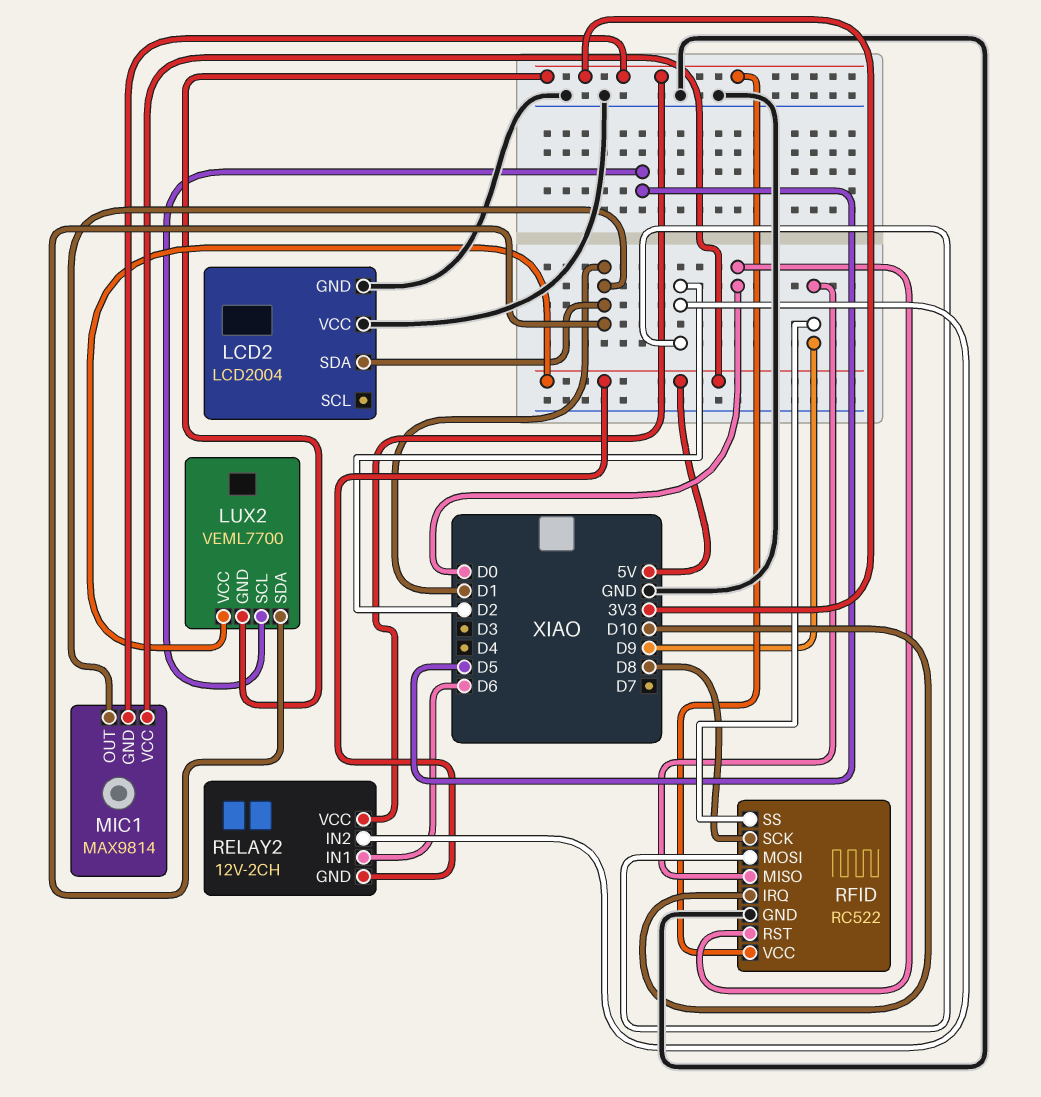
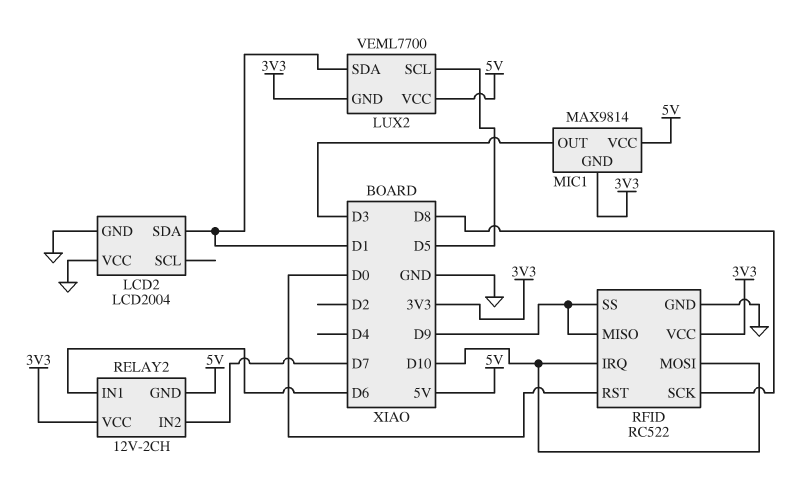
MIC1 pin OUT: D1 -> D3
RELAY2 pin IN2: D2 -> D7
RFID pin MOSI: D2 -> D10

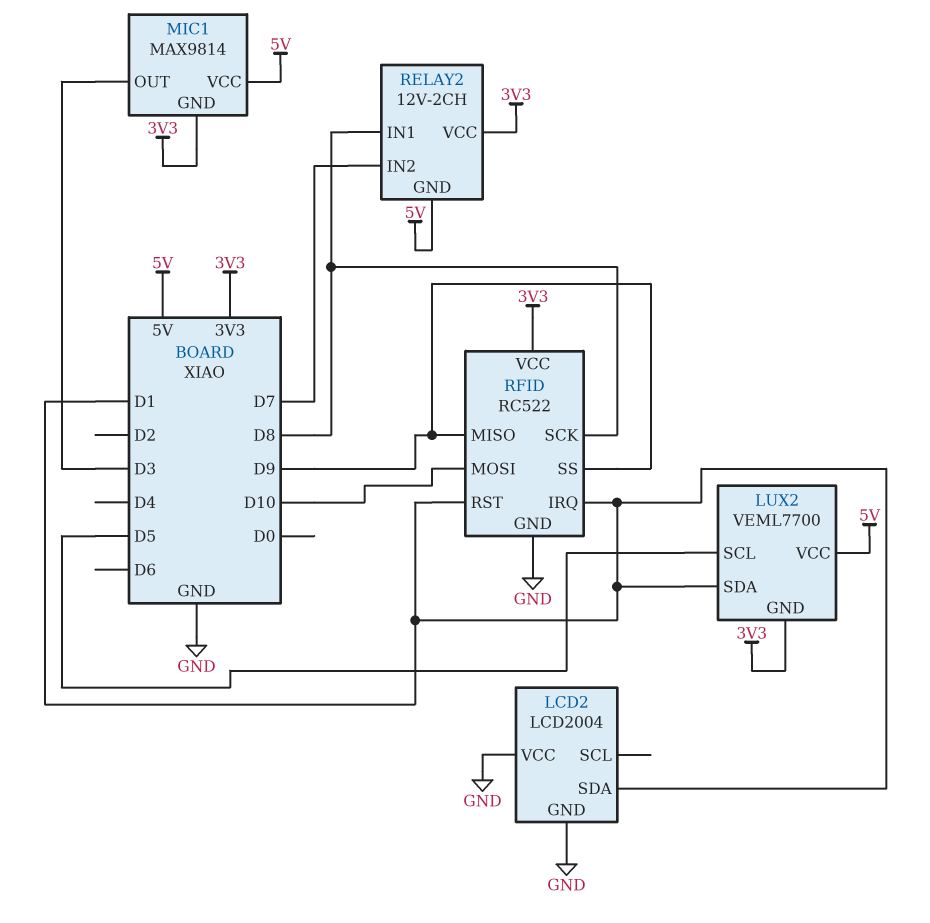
RELAY2 pin IN1: D6 -> D8
RFID pin IRQ: D10 -> D1
RFID pin RST: D0 -> D1

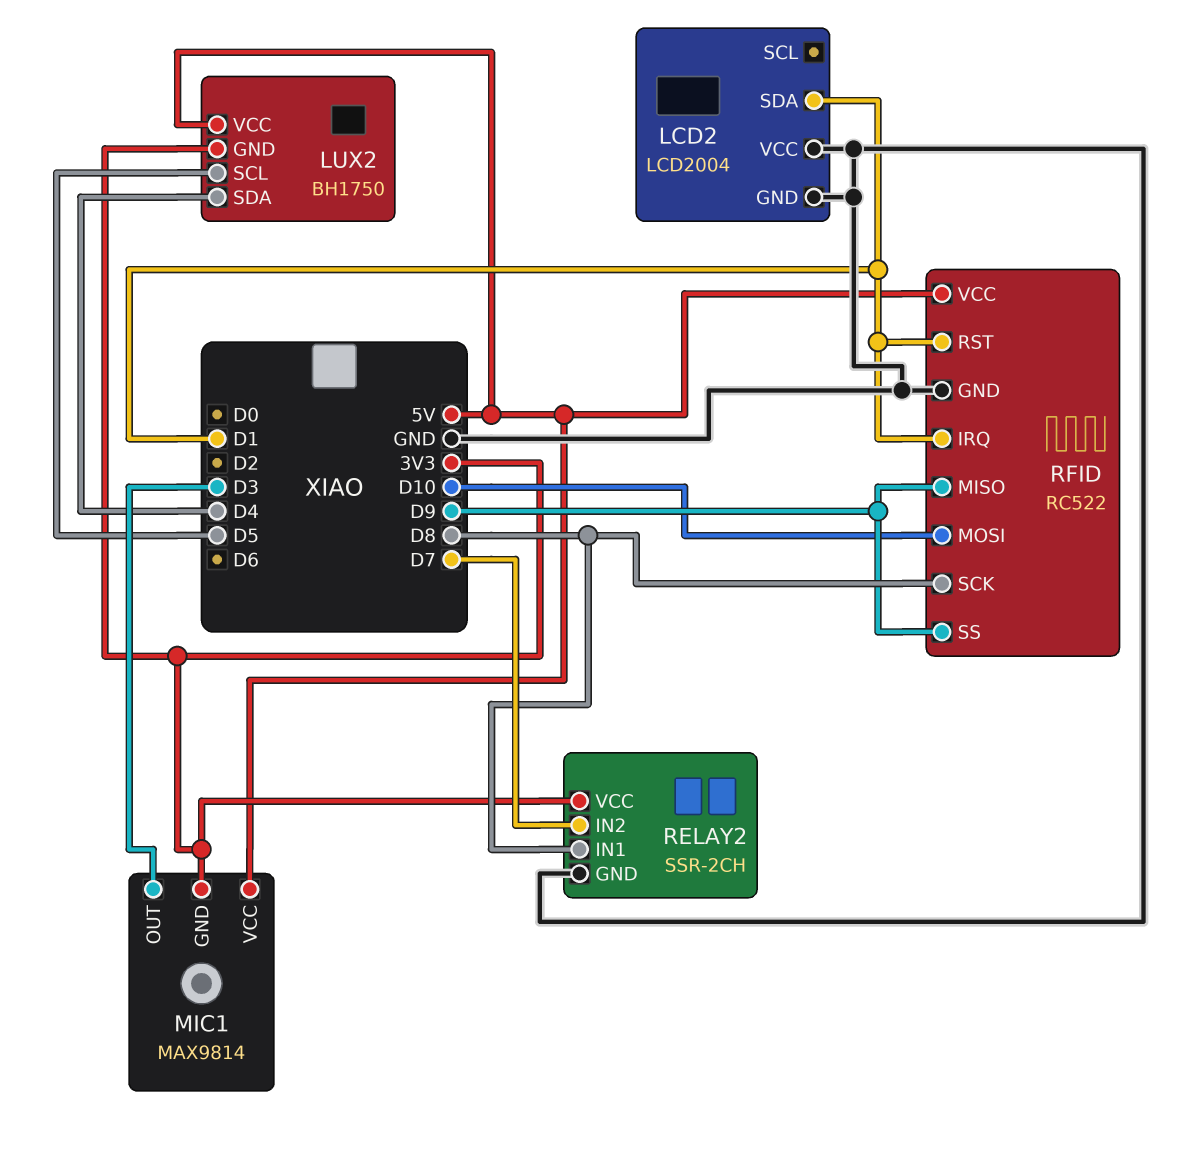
LUX2: VEML7700 -> BH1750
LUX2 pin SDA: D1 -> D4
RELAY2: 12V-2CH -> SSR-2CH
RELAY2 pin GND: 5V -> GND
RFID pin VCC: 3V3 -> 5V

